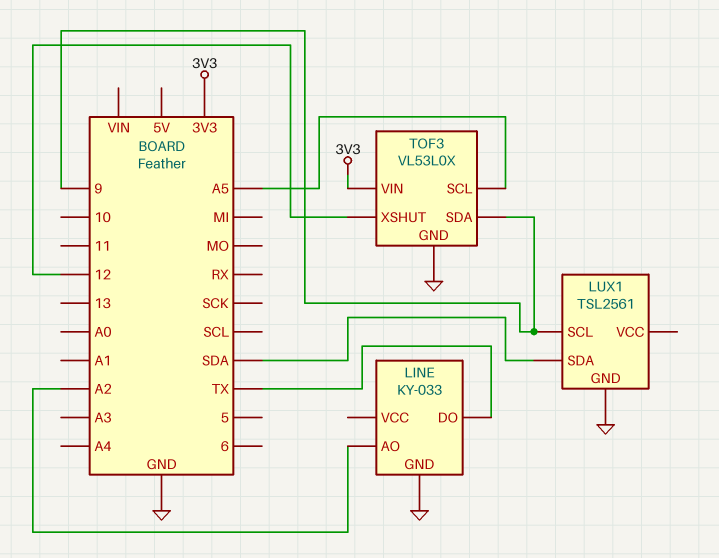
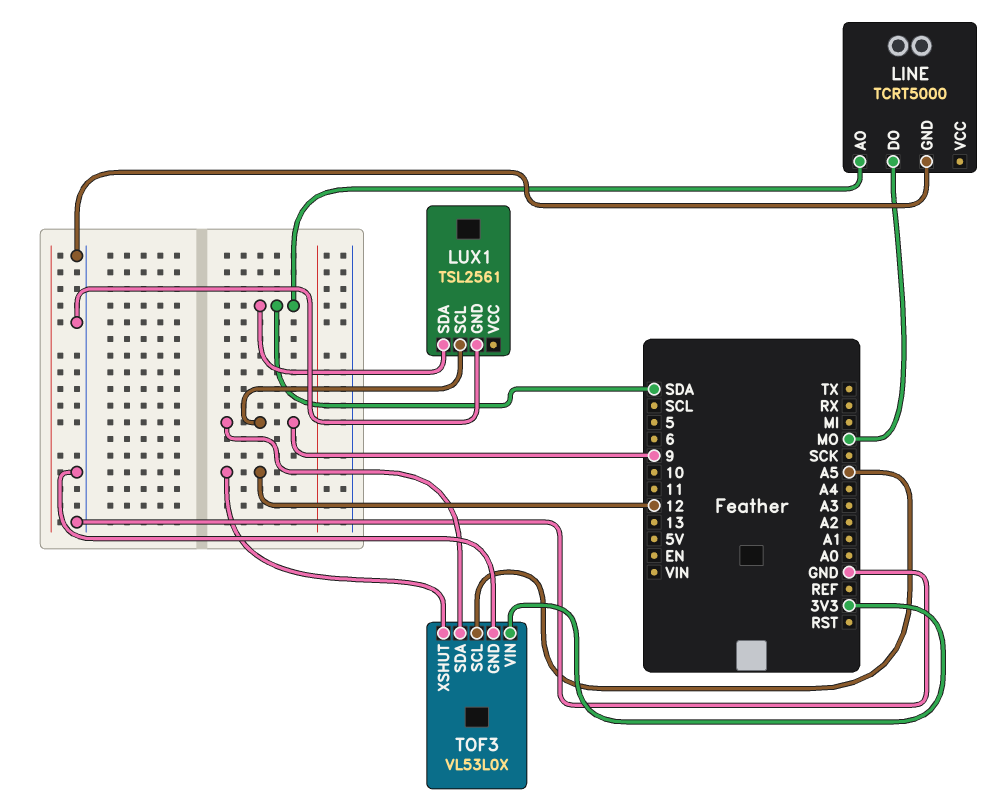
LINE: KY-033 -> TCRT5000
LINE pin AO: A2 -> SDA
LINE pin DO: TX -> MO

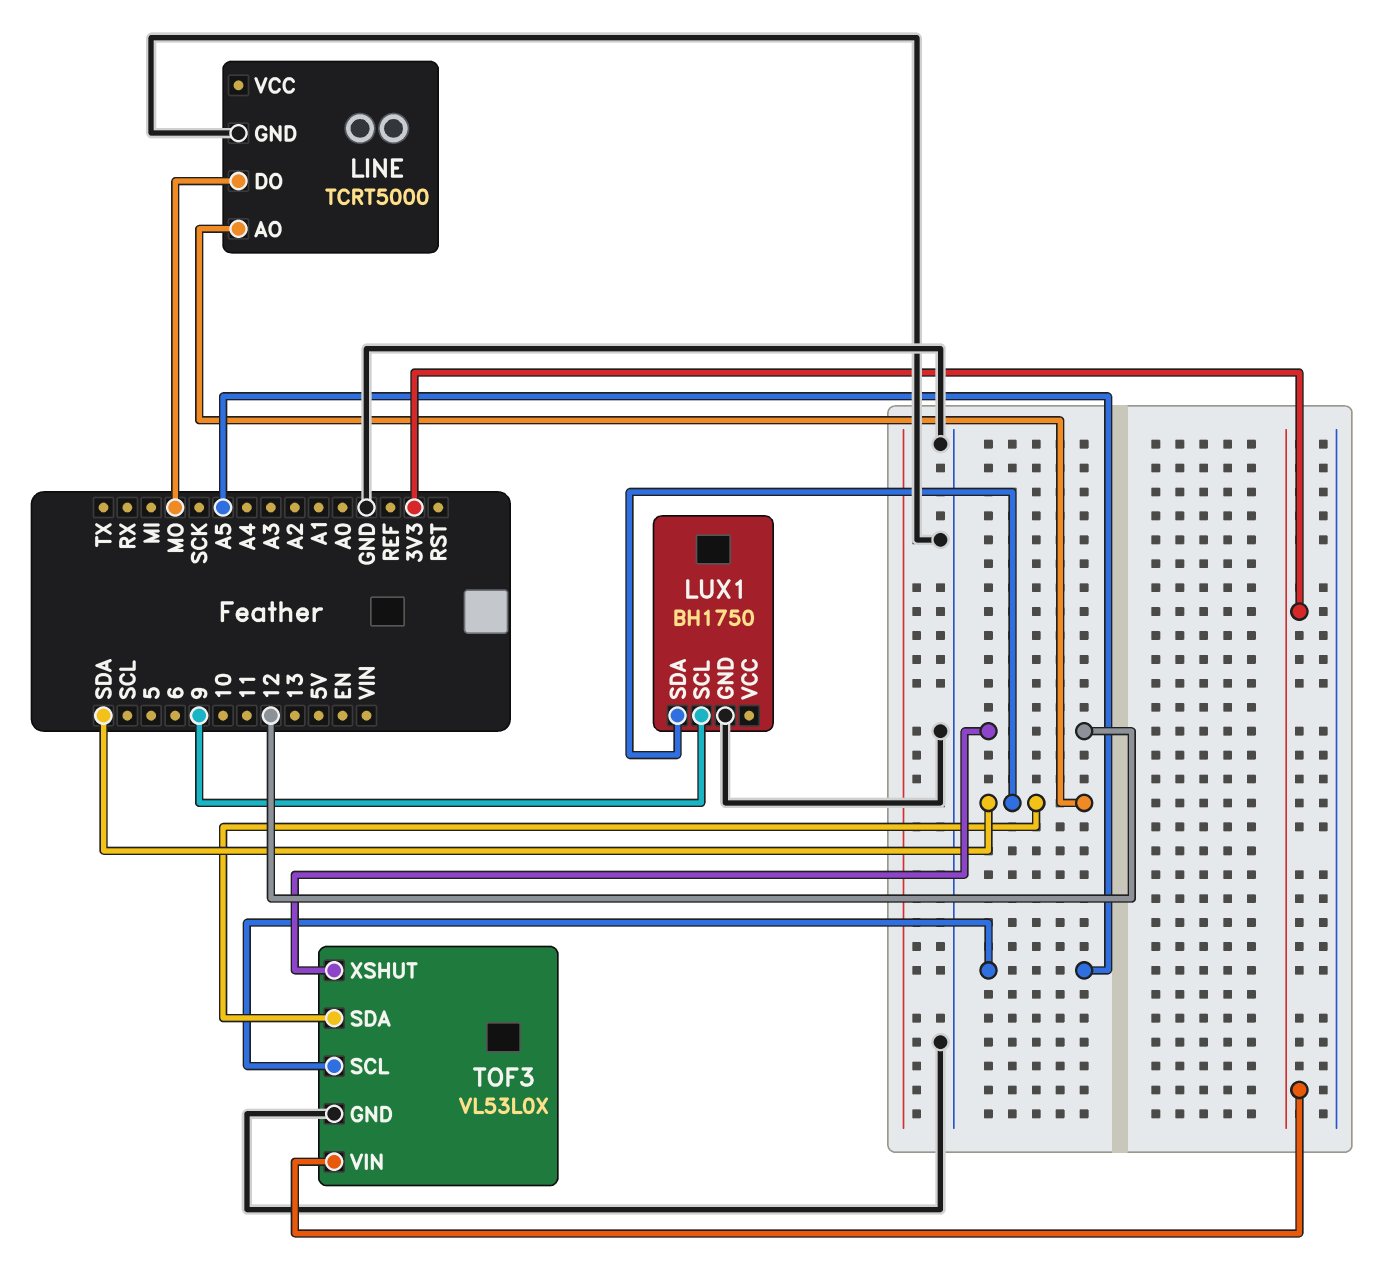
LUX1: TSL2561 -> BH1750
TOF3 pin SDA: 9 -> SDA

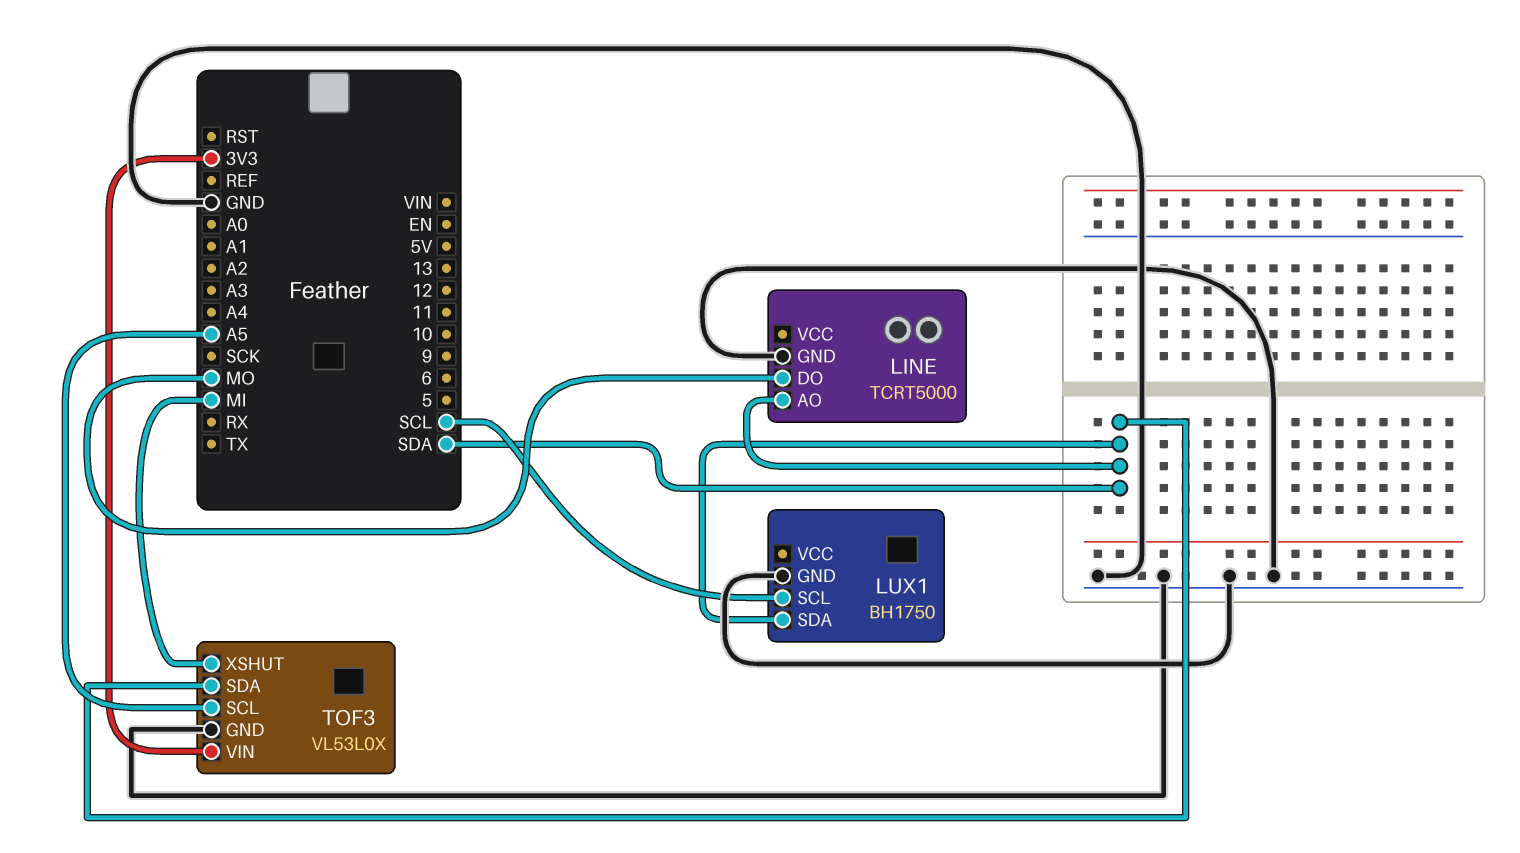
LUX1 pin SCL: 9 -> SCL
TOF3 pin XSHUT: 12 -> MI

